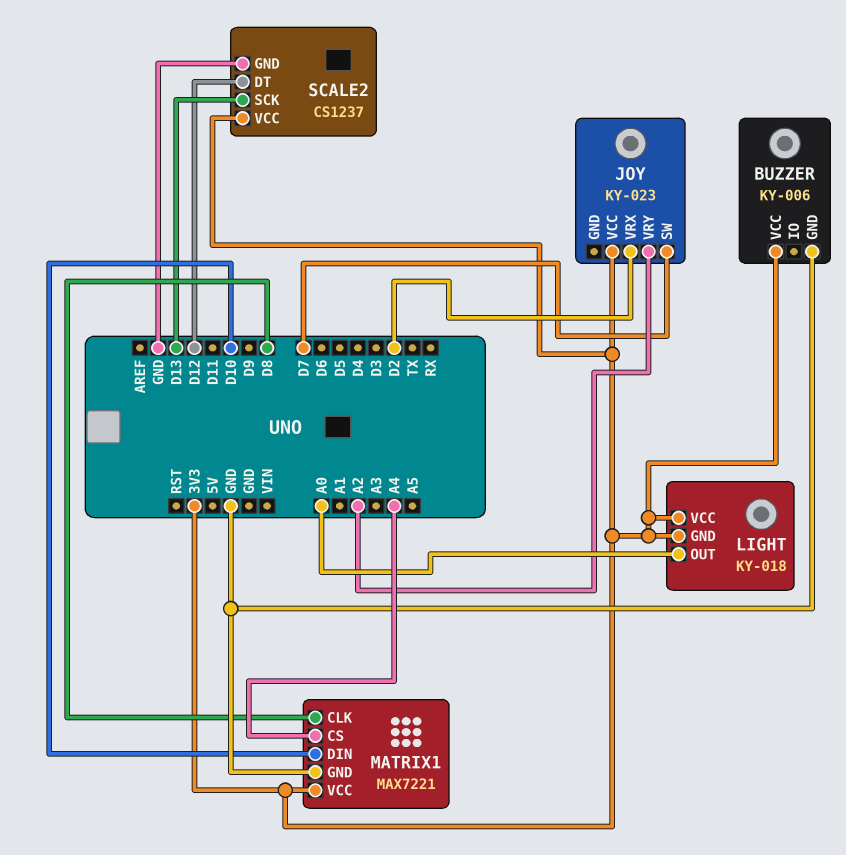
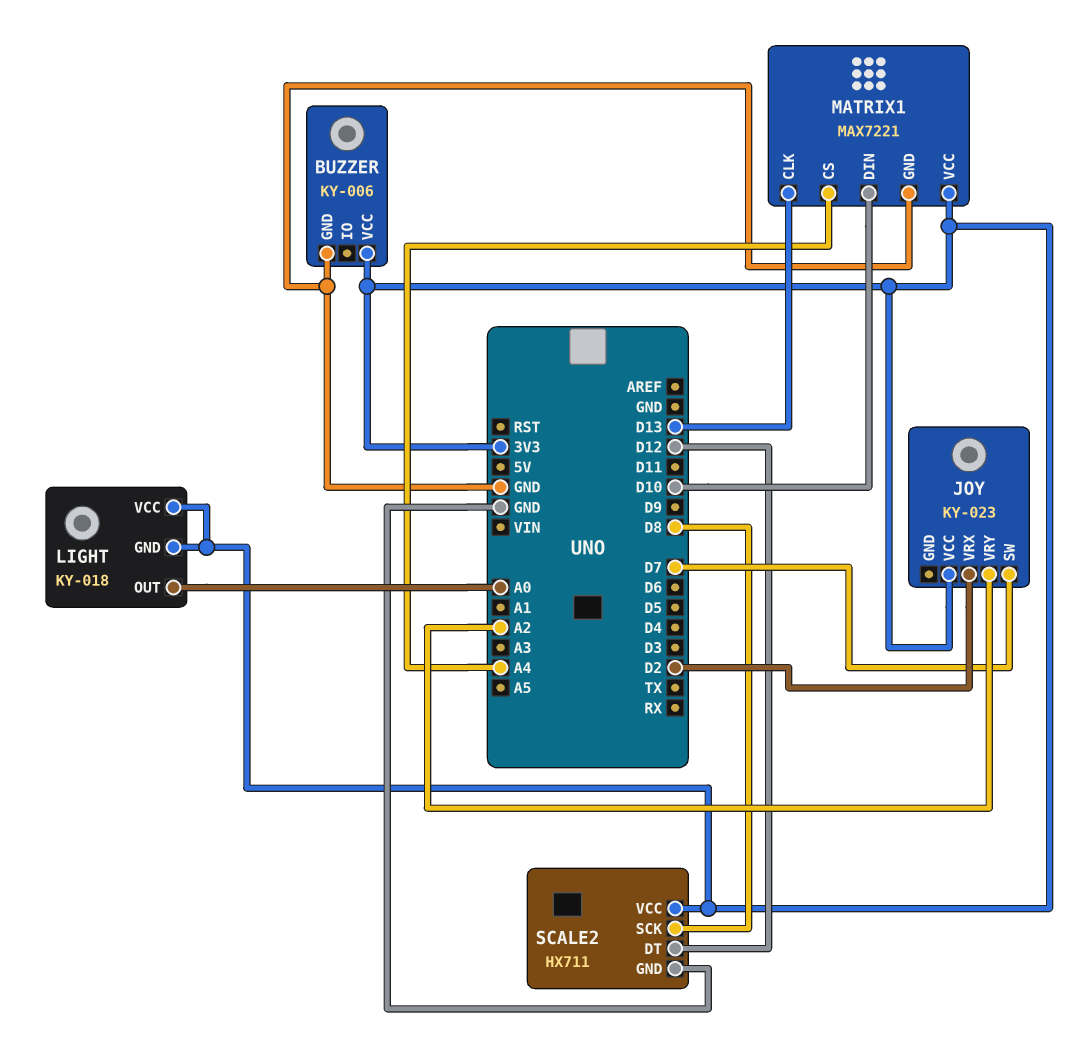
MATRIX1 pin CLK: D8 -> D13
SCALE2: CS1237 -> HX711
SCALE2 pin SCK: D13 -> D8

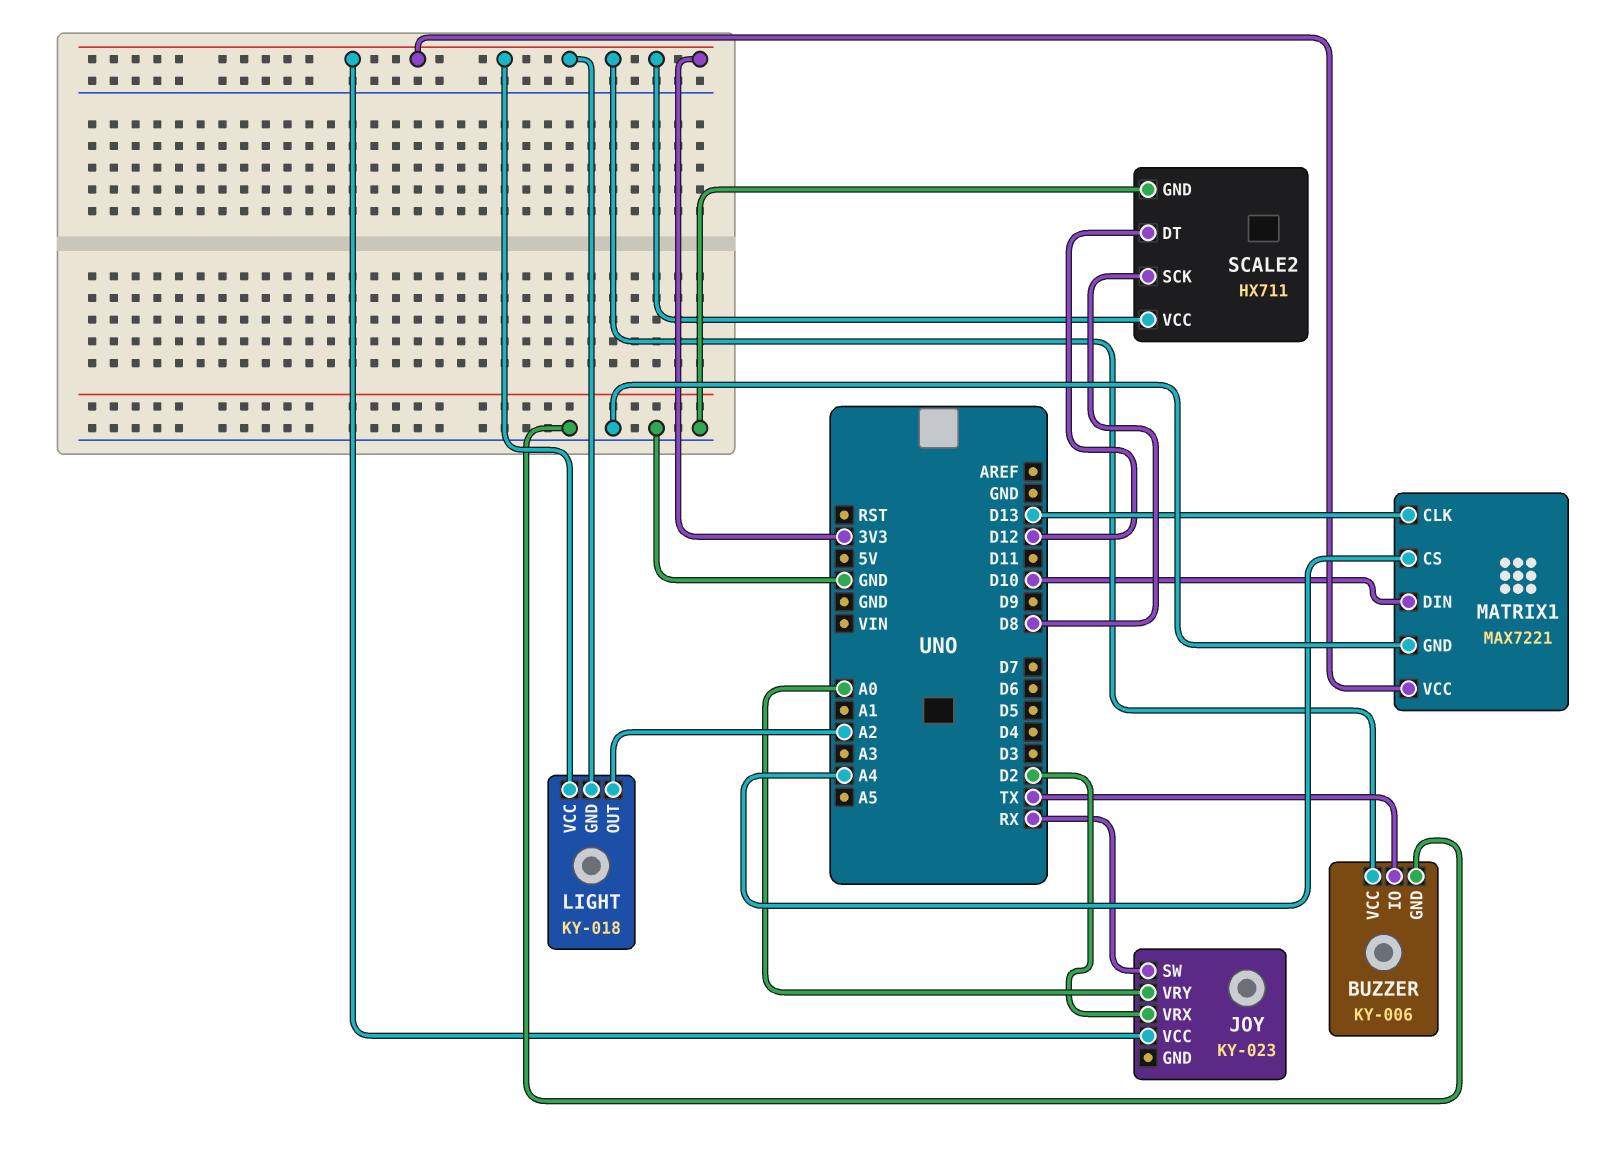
BUZZER pin IO: none -> TX
JOY pin SW: D7 -> RX
JOY pin VRY: A2 -> A0
LIGHT pin OUT: A0 -> A2

